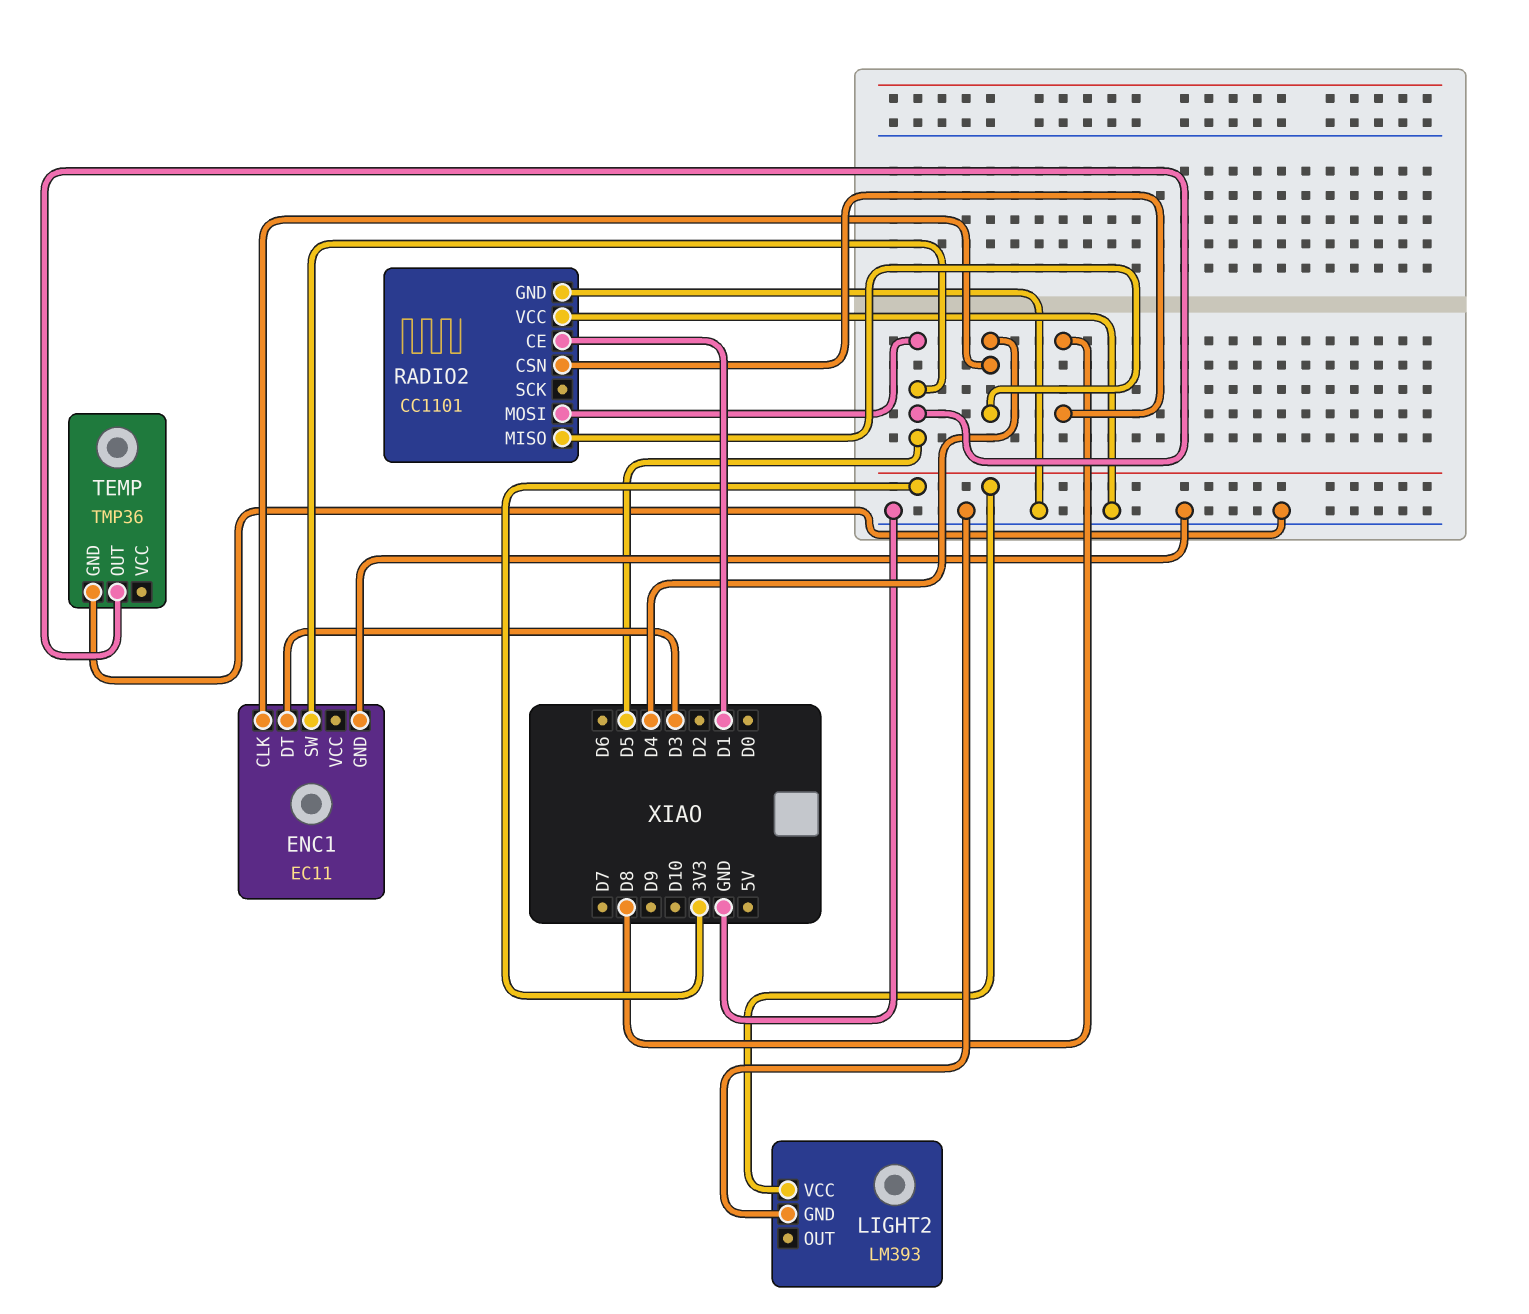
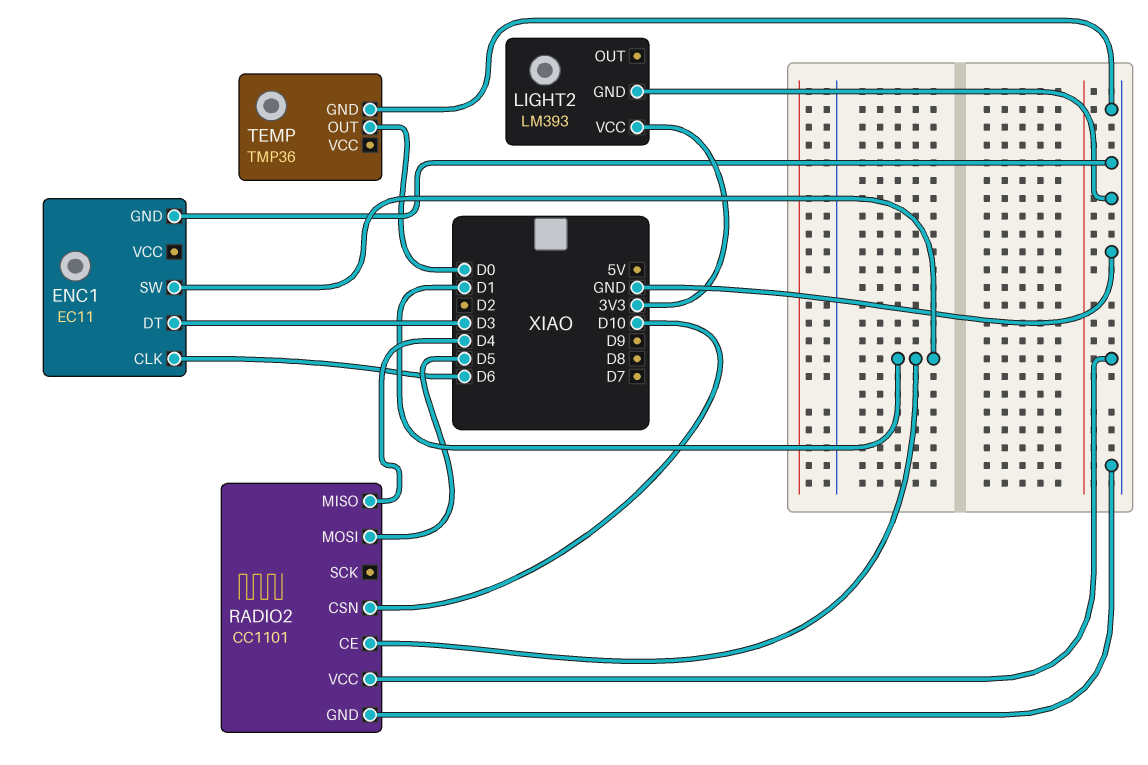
ENC1 pin CLK: D4 -> D6
ENC1 pin SW: D5 -> D1
RADIO2 pin CSN: D8 -> D10
TEMP pin OUT: D5 -> D0

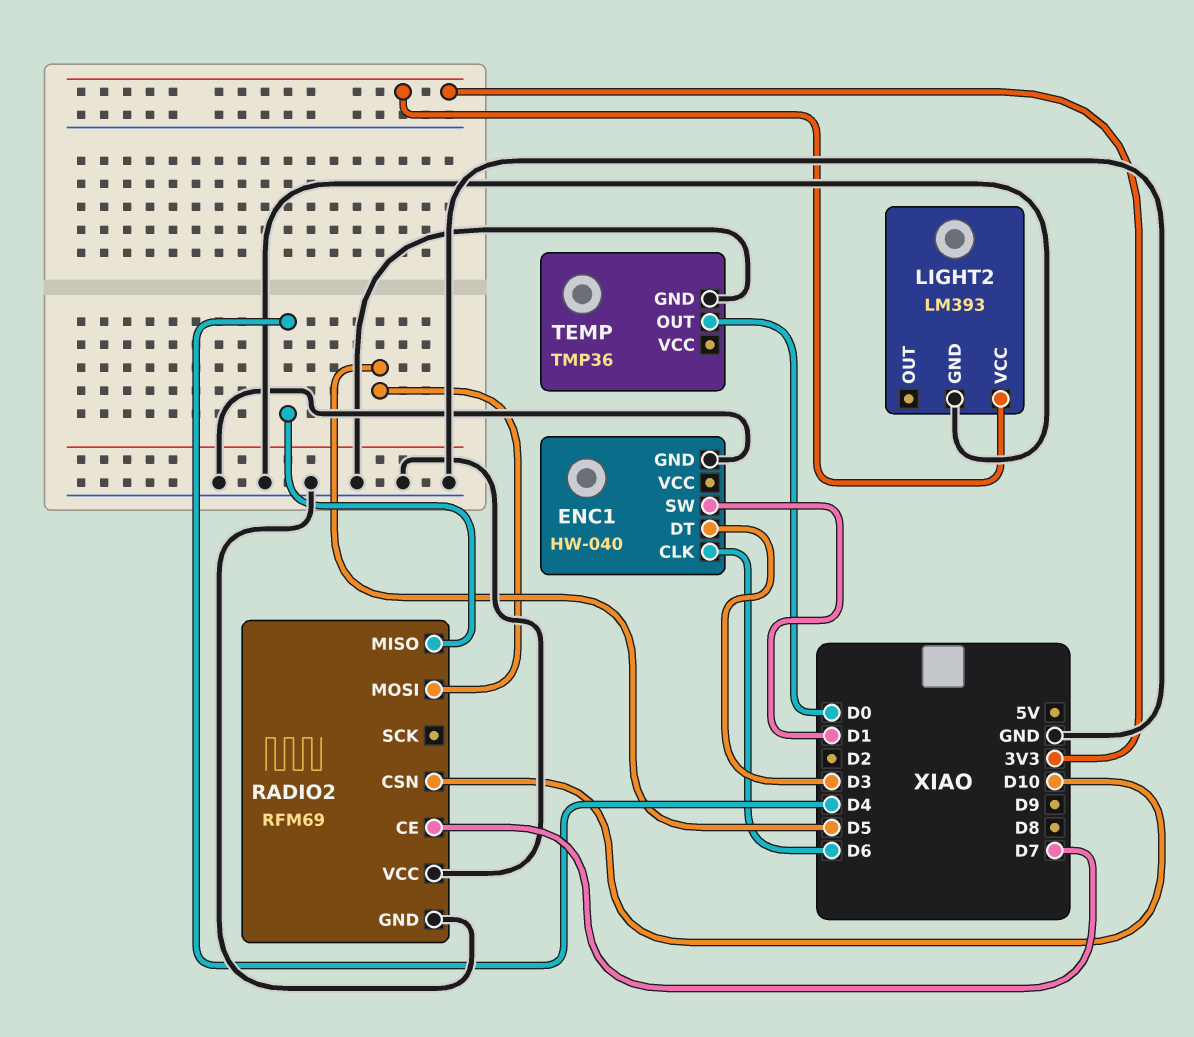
ENC1: EC11 -> HW-040
RADIO2: CC1101 -> RFM69
RADIO2 pin CE: D1 -> D7

